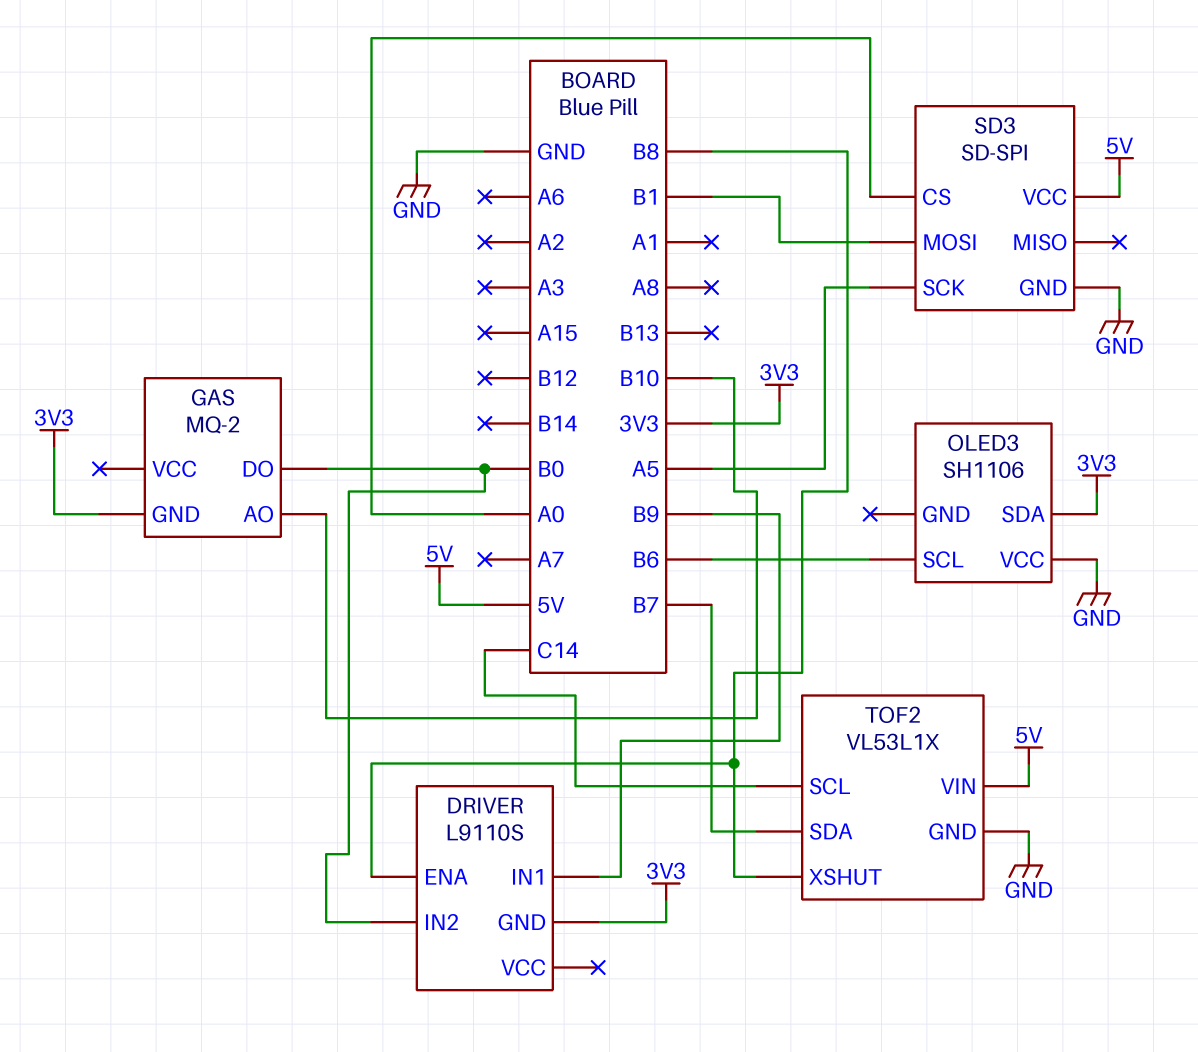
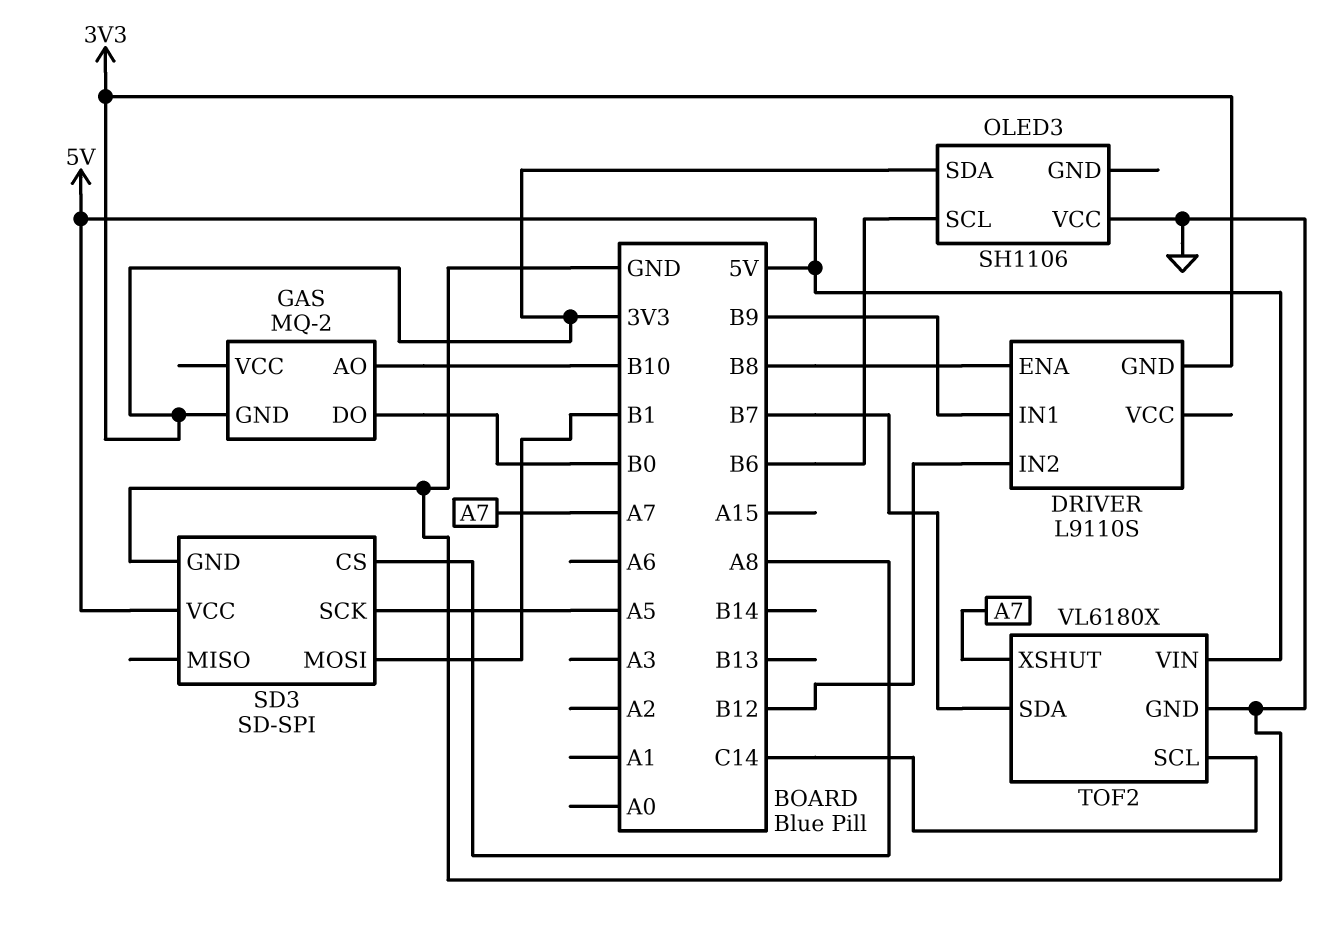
DRIVER pin IN2: B0 -> B12
SD3 pin CS: A0 -> A8
TOF2: VL53L1X -> VL6180X
TOF2 pin XSHUT: B8 -> A7

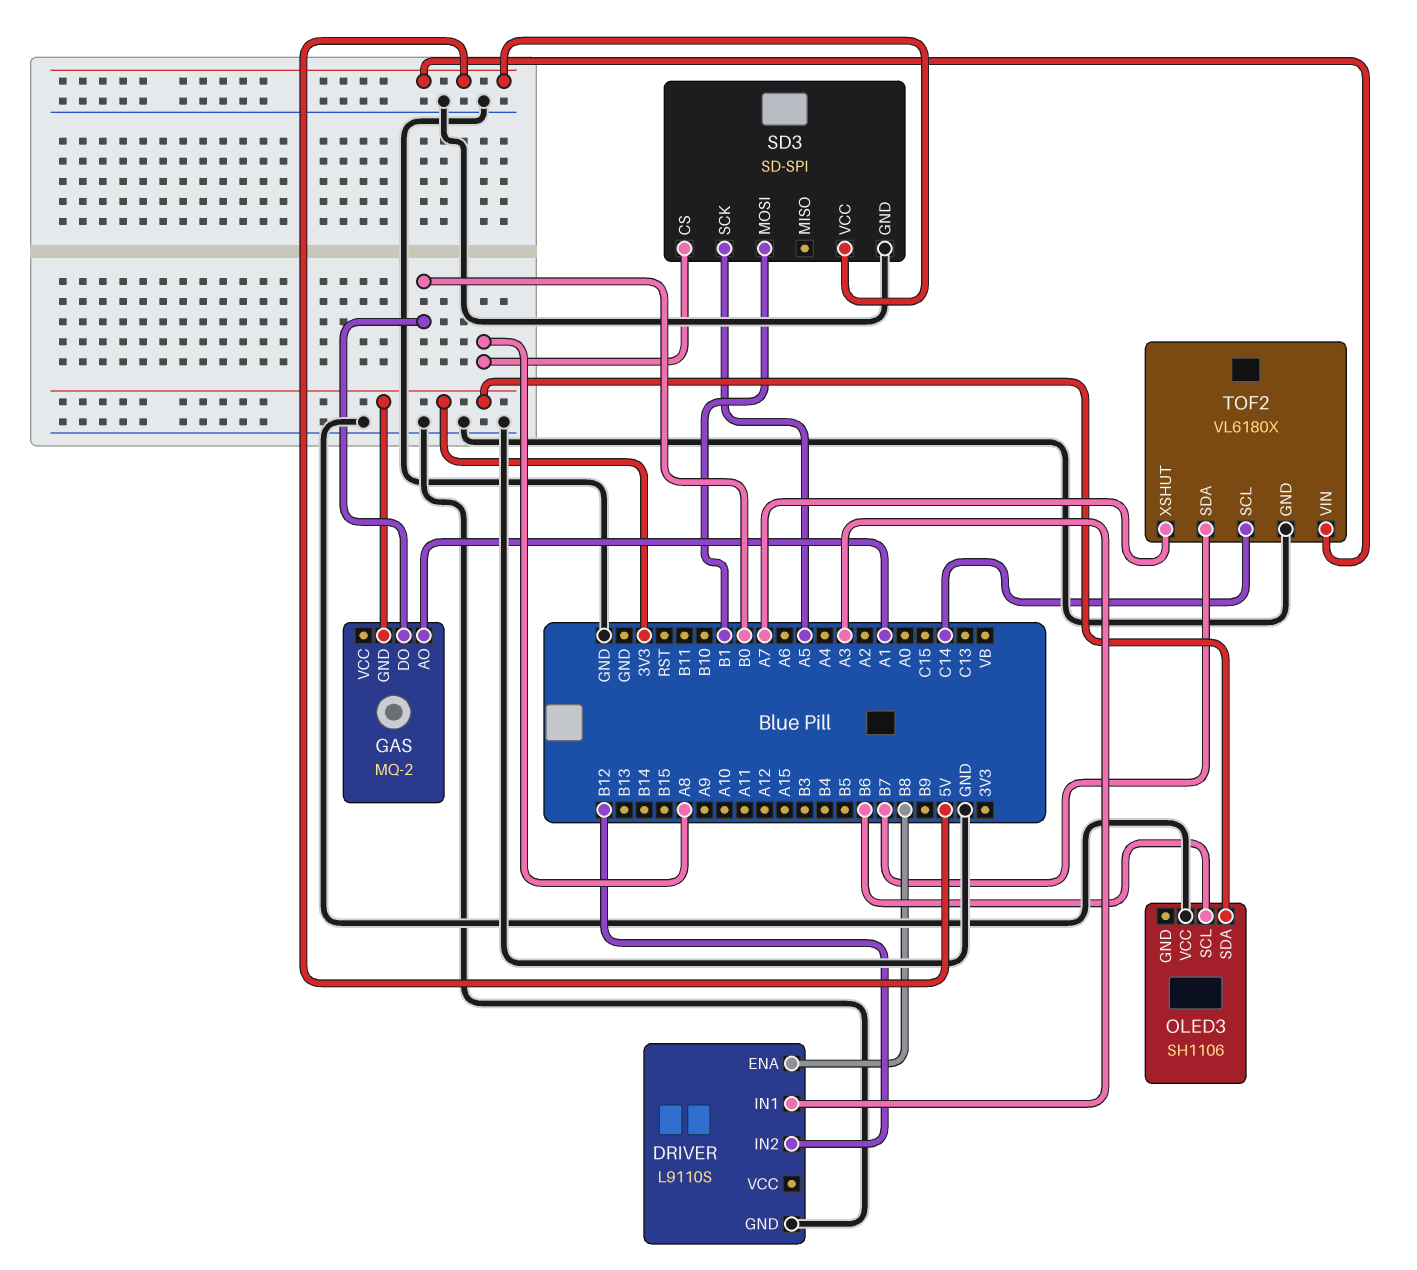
DRIVER pin GND: 3V3 -> GND
DRIVER pin IN1: B9 -> A3
GAS pin AO: B10 -> A1

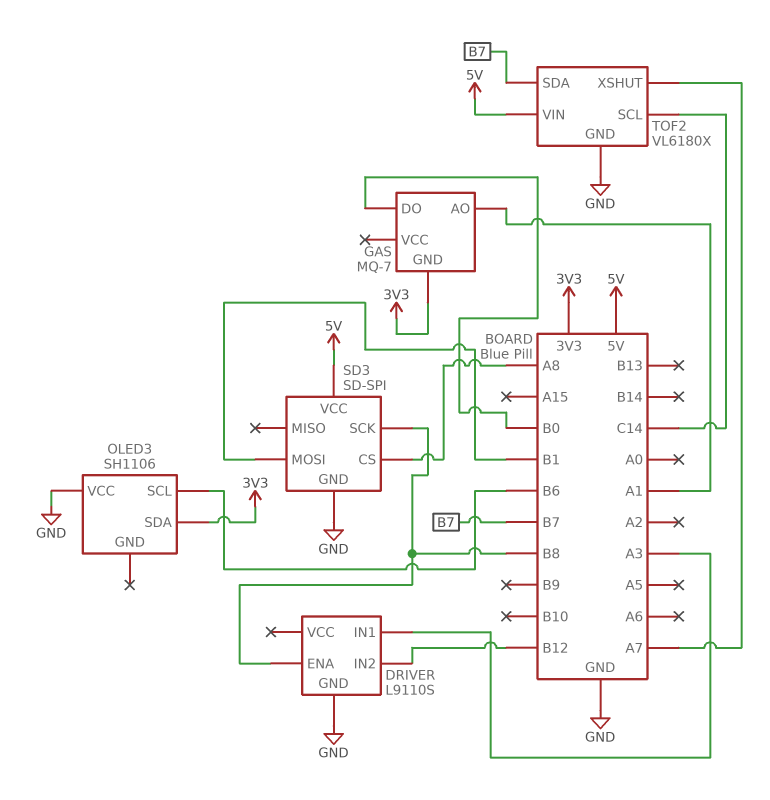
GAS: MQ-2 -> MQ-7
SD3 pin SCK: A5 -> B8

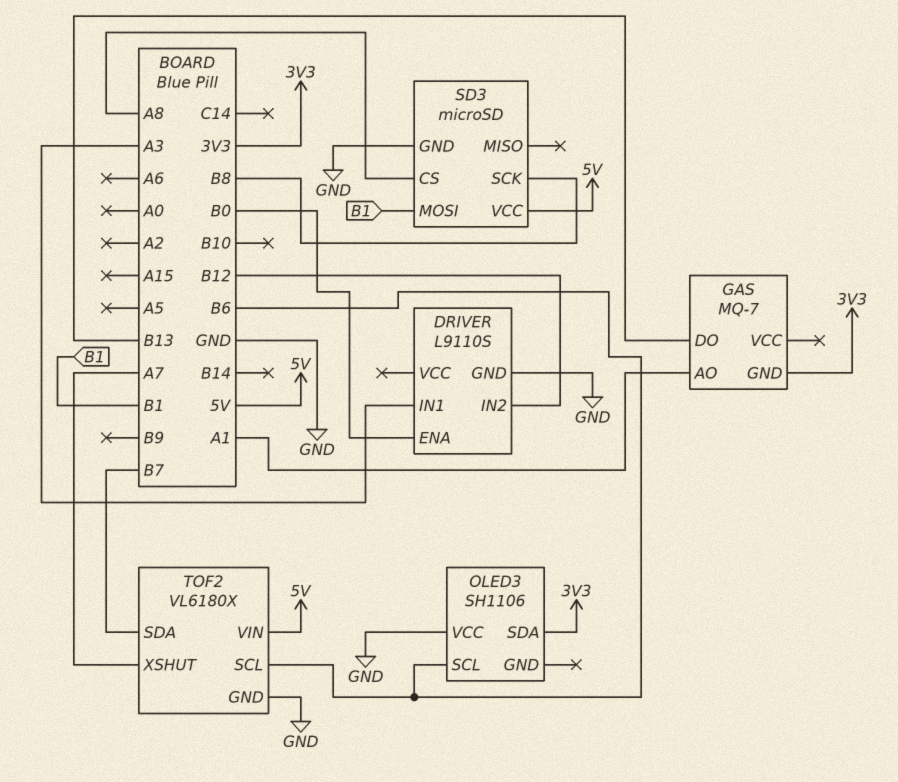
DRIVER pin ENA: B8 -> B0
GAS pin DO: B0 -> B13
SD3: SD-SPI -> microSD
TOF2 pin SCL: C14 -> B6

